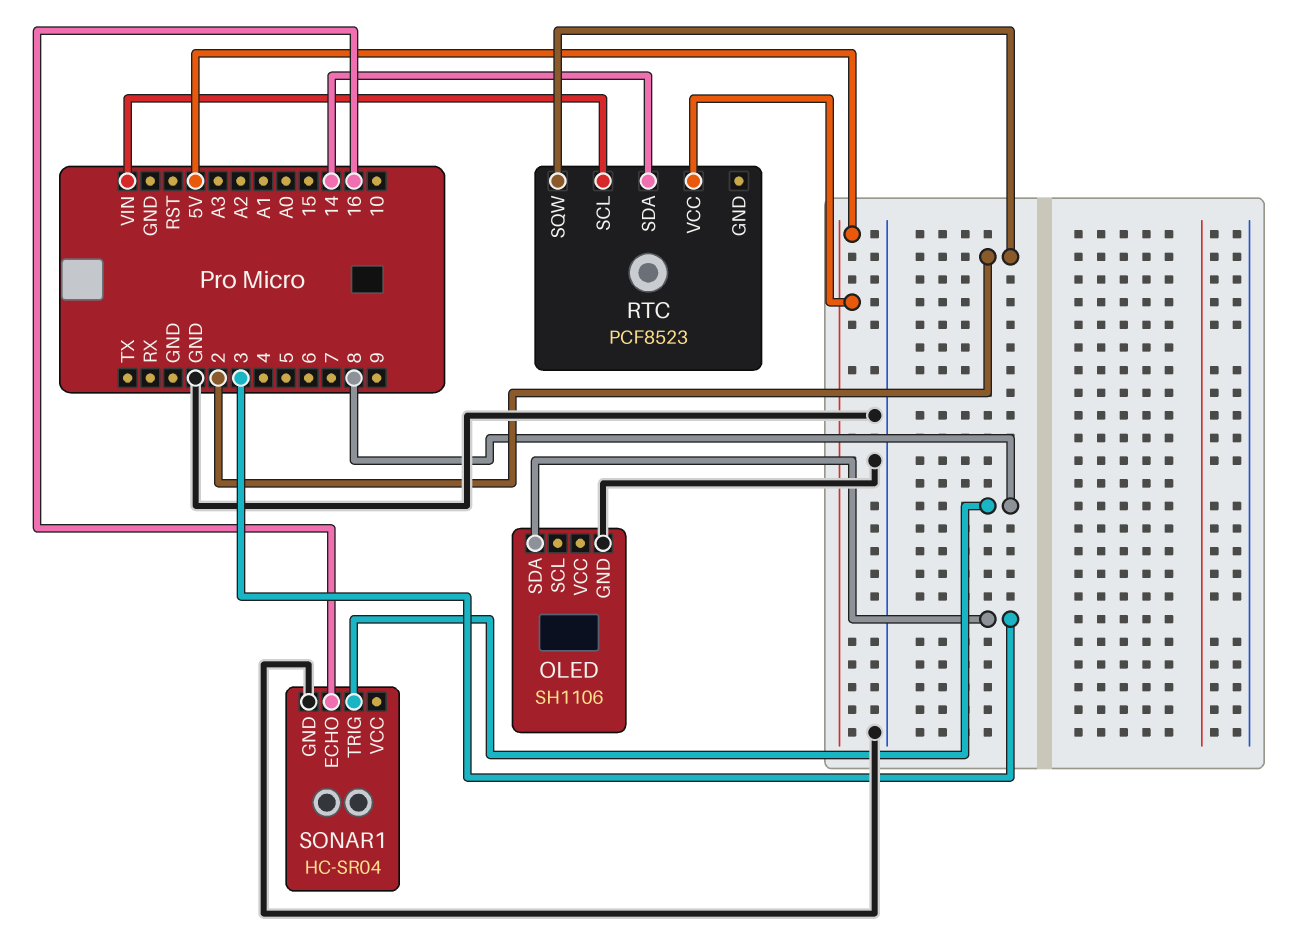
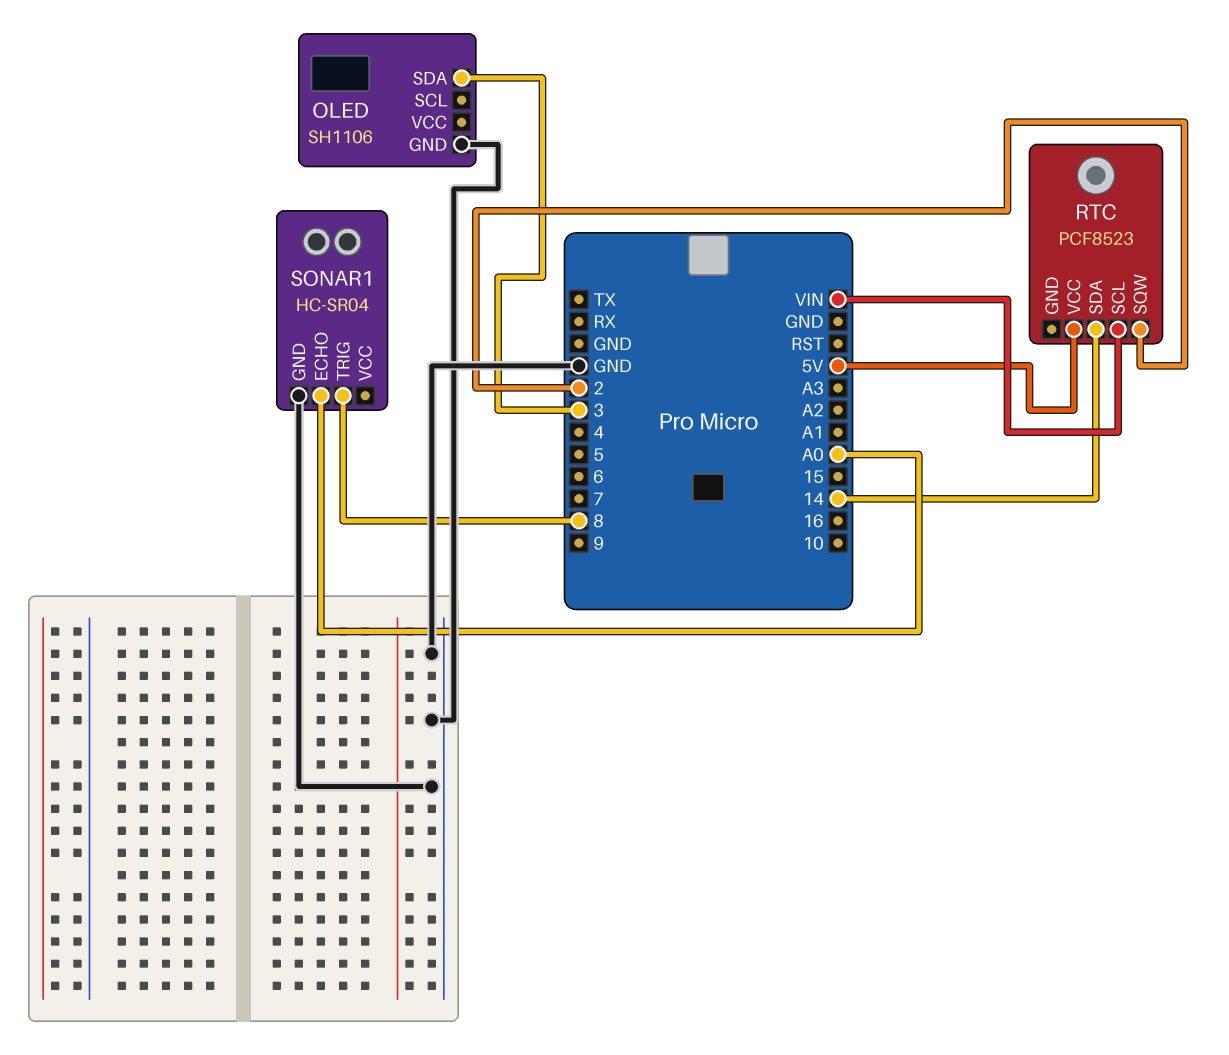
SONAR1 pin ECHO: 16 -> A0

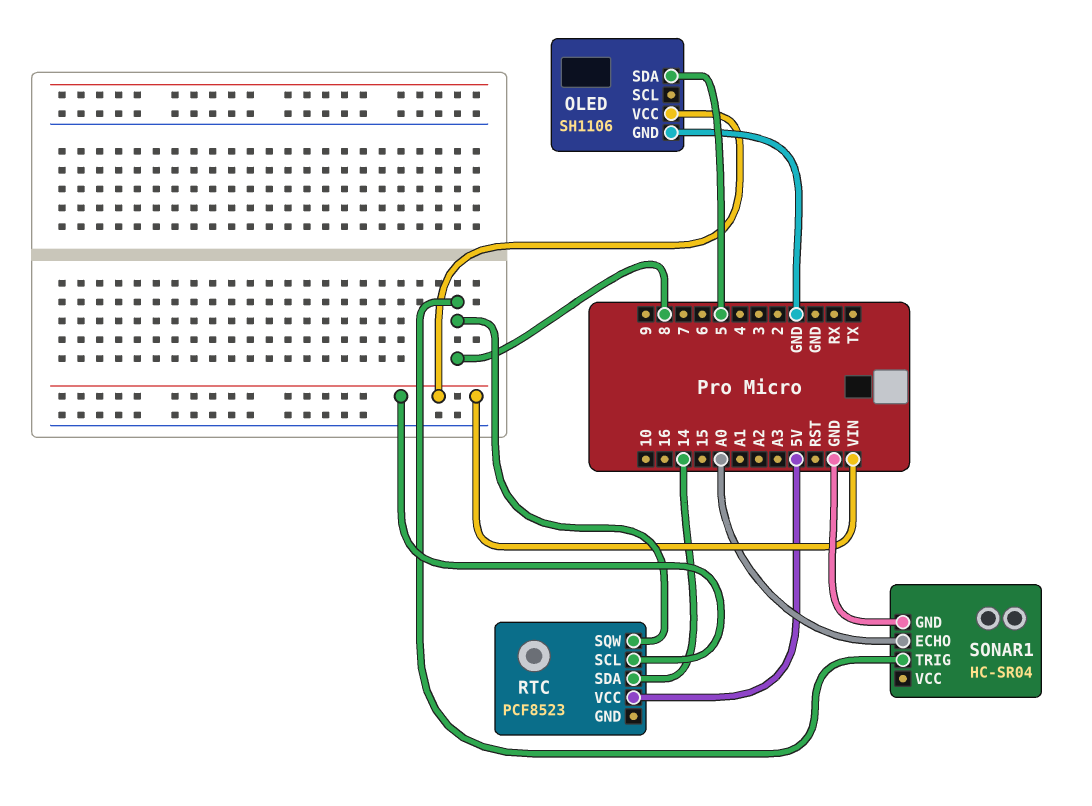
OLED pin SDA: 3 -> 5
OLED pin VCC: none -> VIN
RTC pin SQW: 2 -> 8

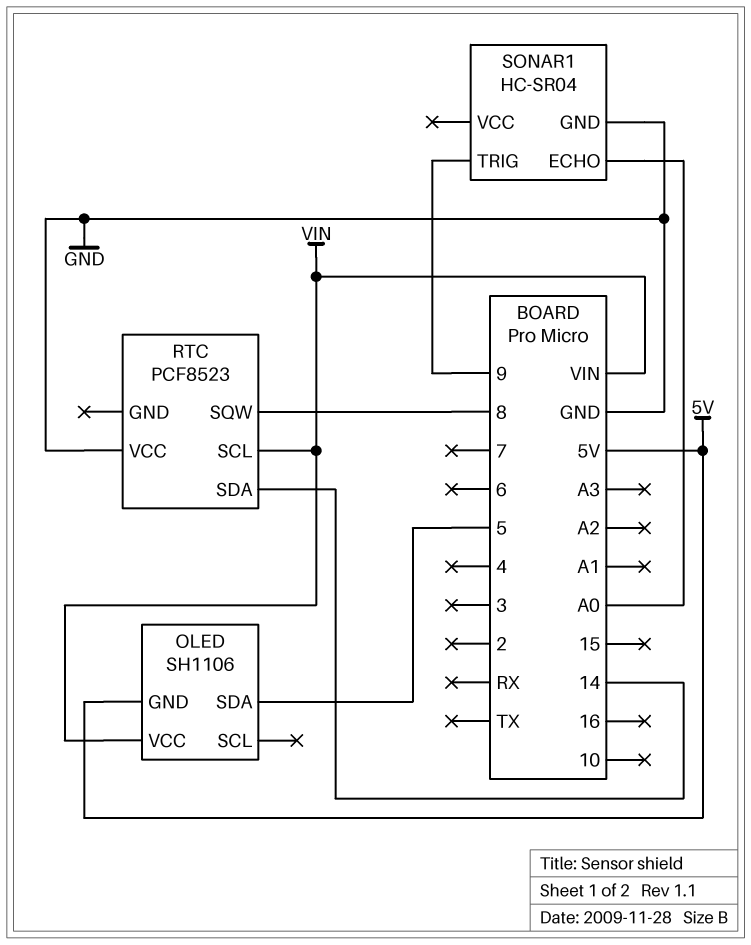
OLED pin GND: GND -> 5V
RTC pin VCC: 5V -> GND
SONAR1 pin TRIG: 8 -> 9

